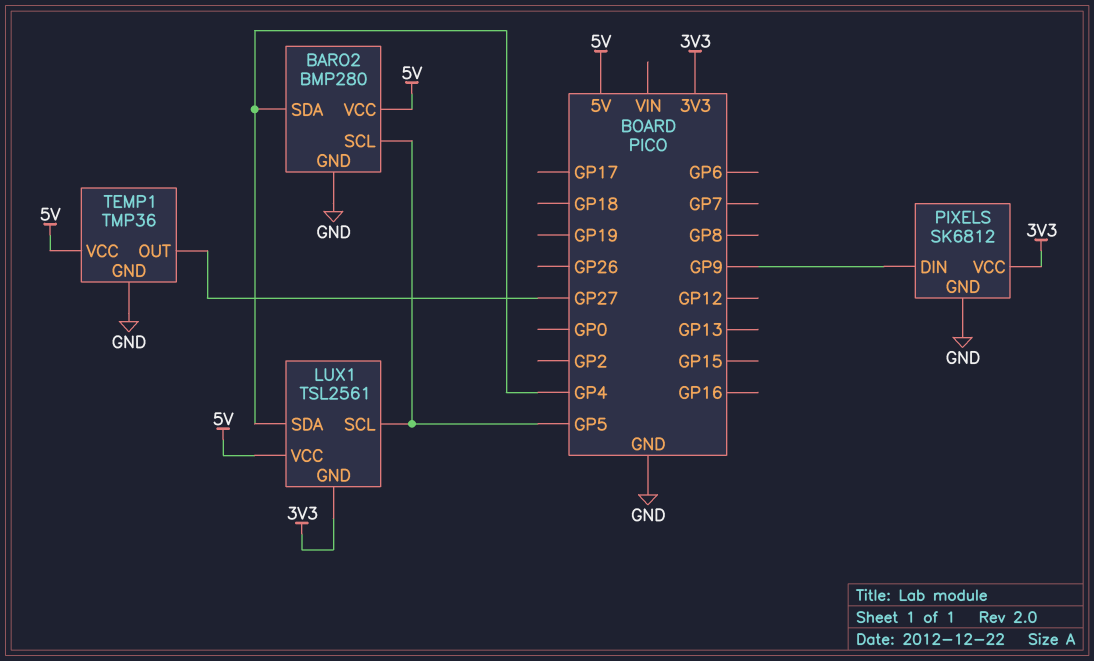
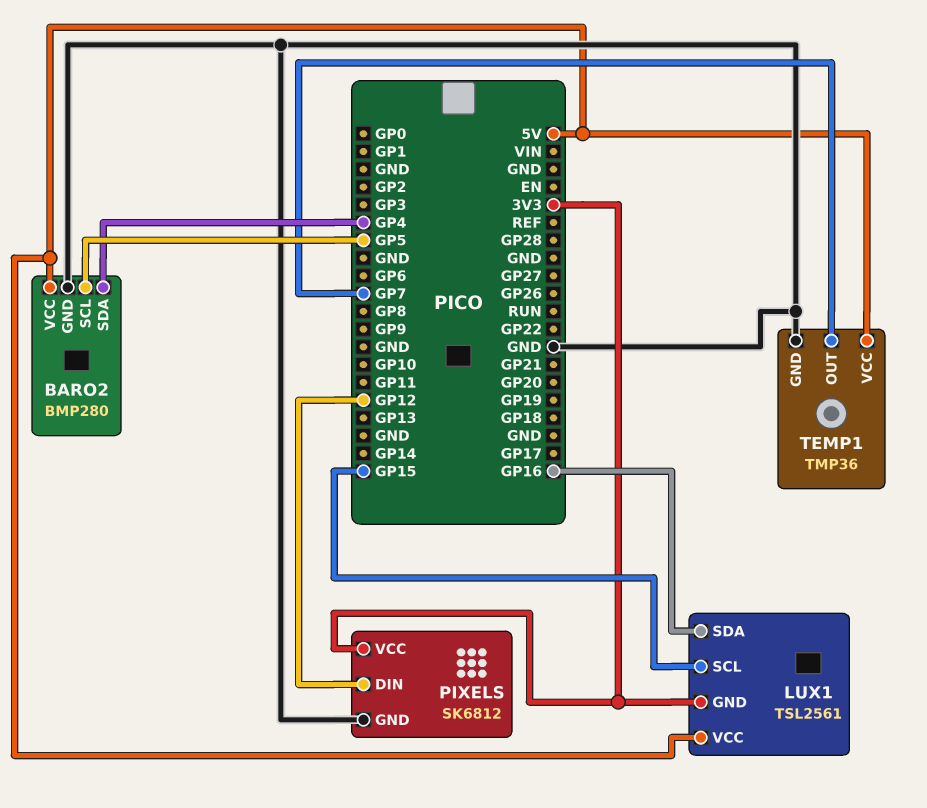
LUX1 pin SCL: GP5 -> GP15
LUX1 pin SDA: GP4 -> GP16
PIXELS pin DIN: GP9 -> GP12
TEMP1 pin OUT: GP27 -> GP7

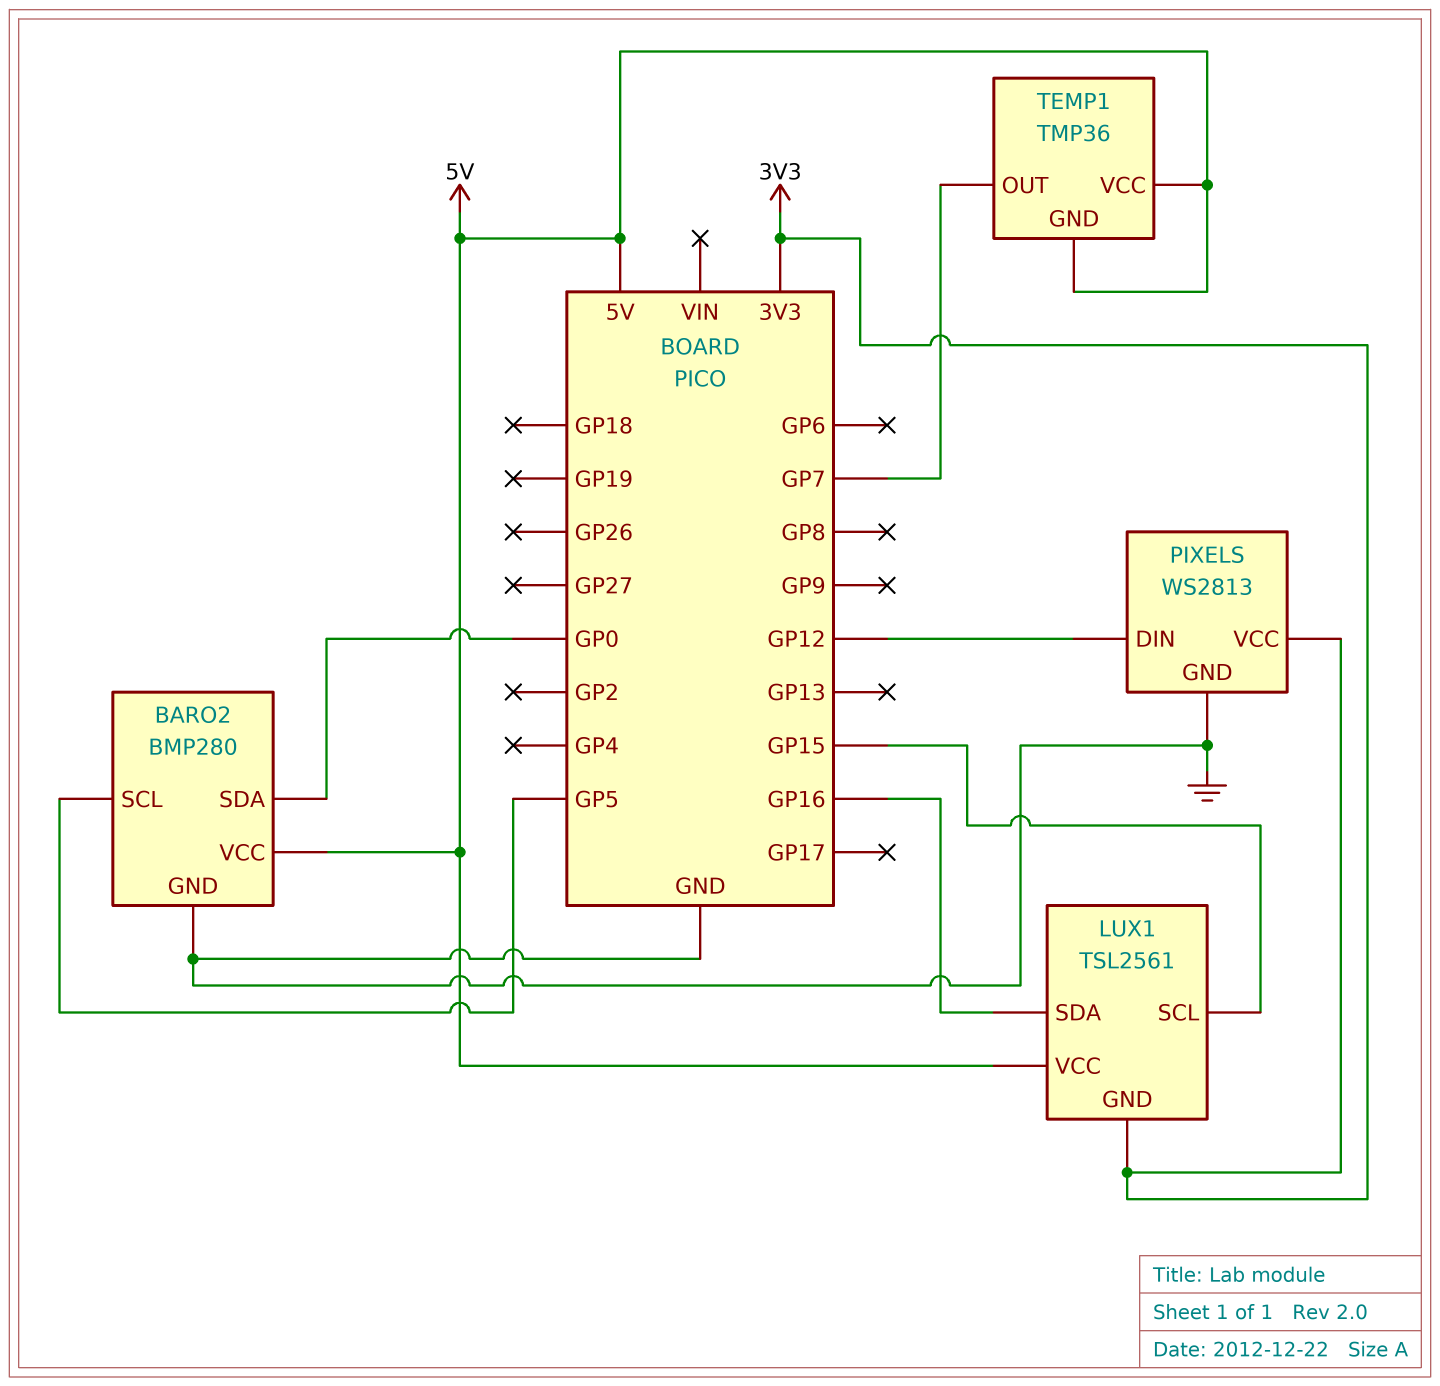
BARO2 pin SDA: GP4 -> GP0
PIXELS: SK6812 -> WS2813
TEMP1 pin GND: GND -> 5V

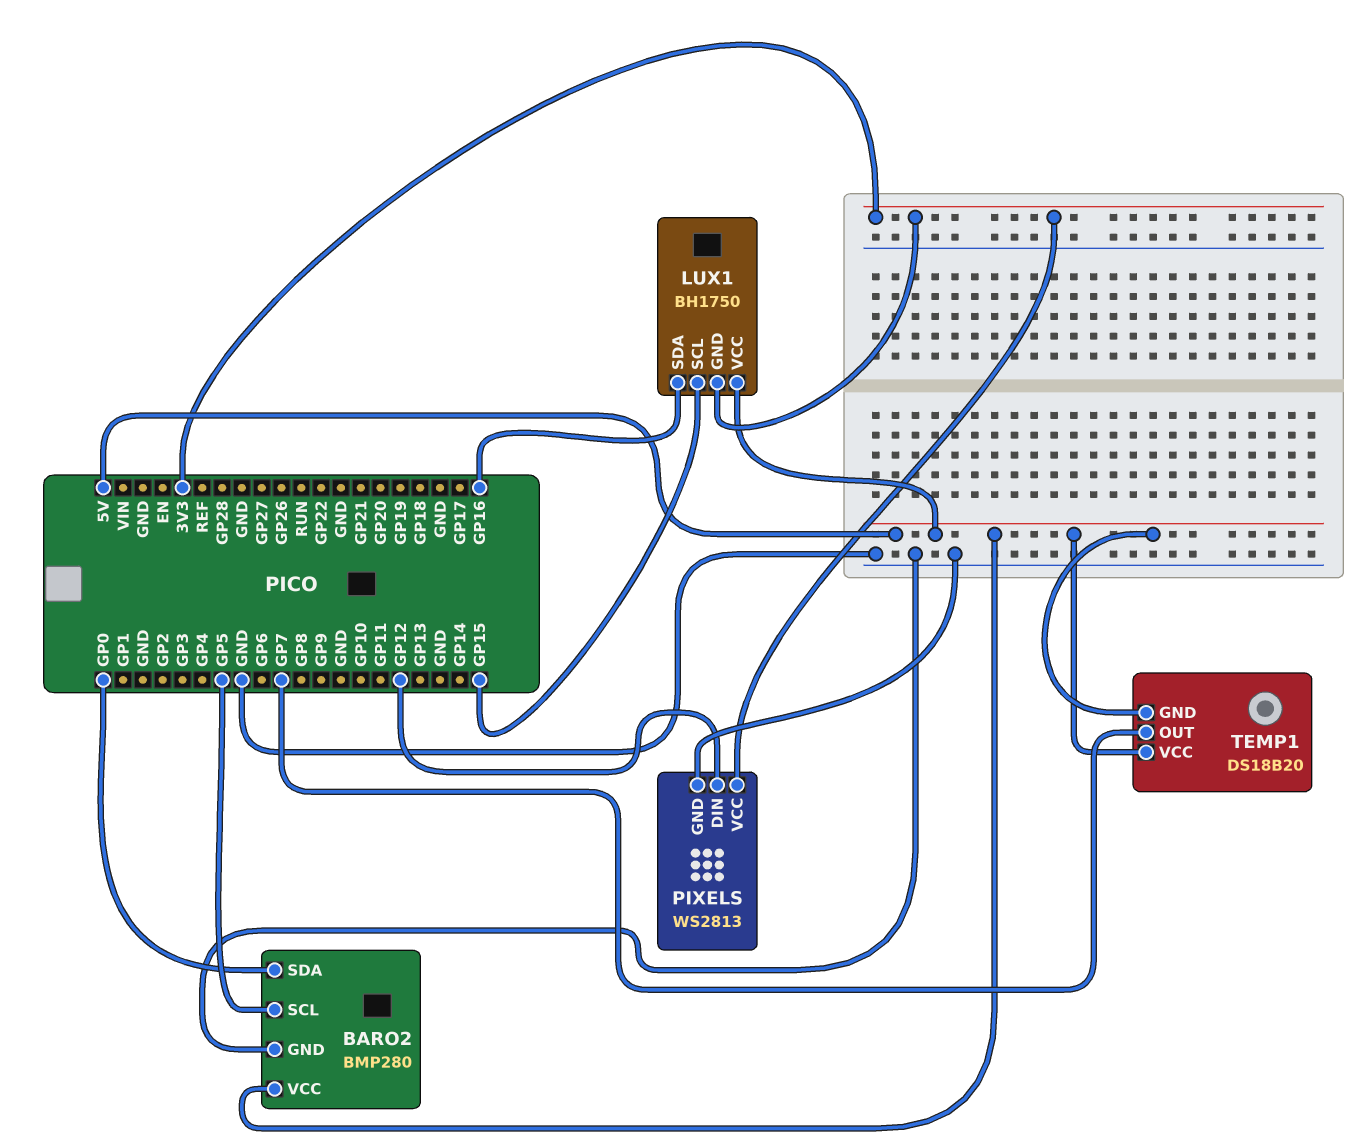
LUX1: TSL2561 -> BH1750
TEMP1: TMP36 -> DS18B20

